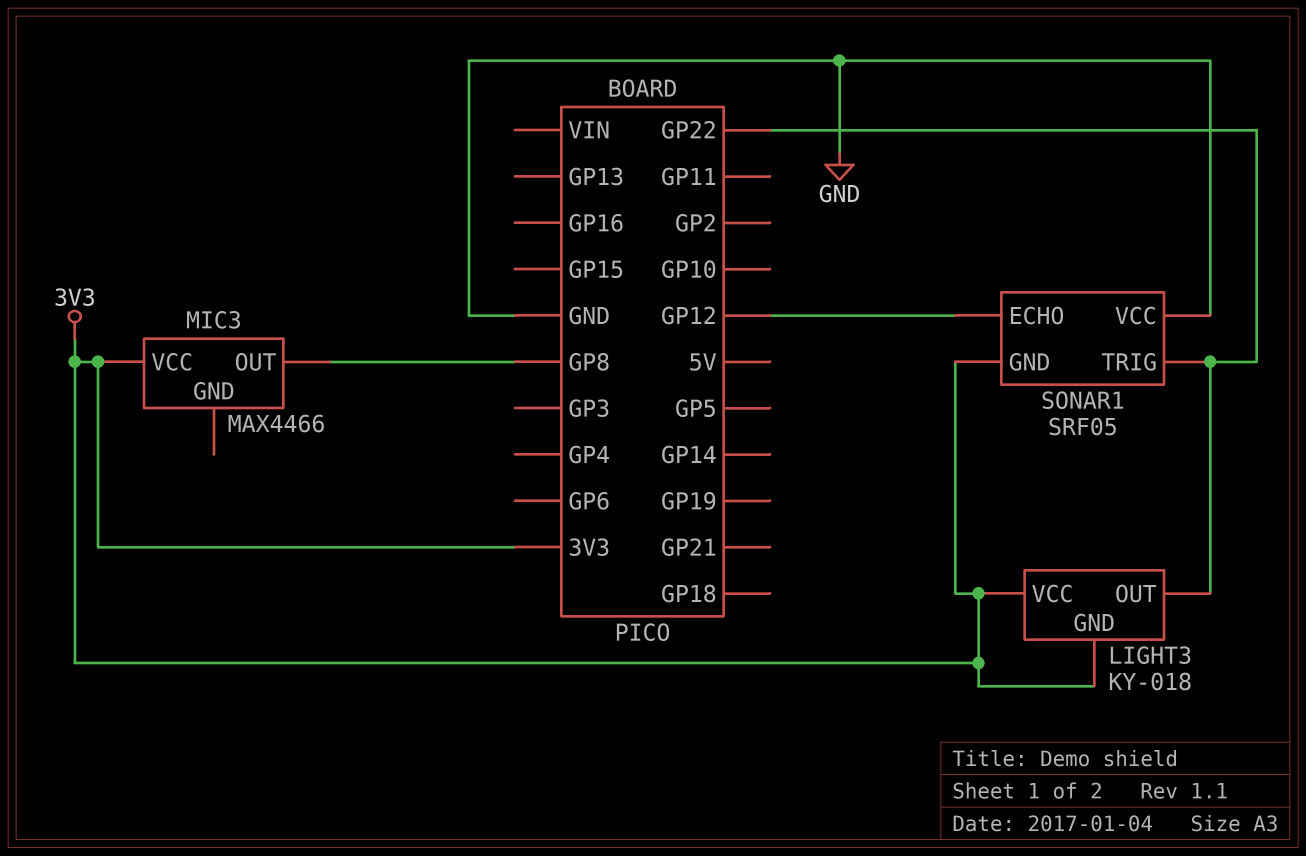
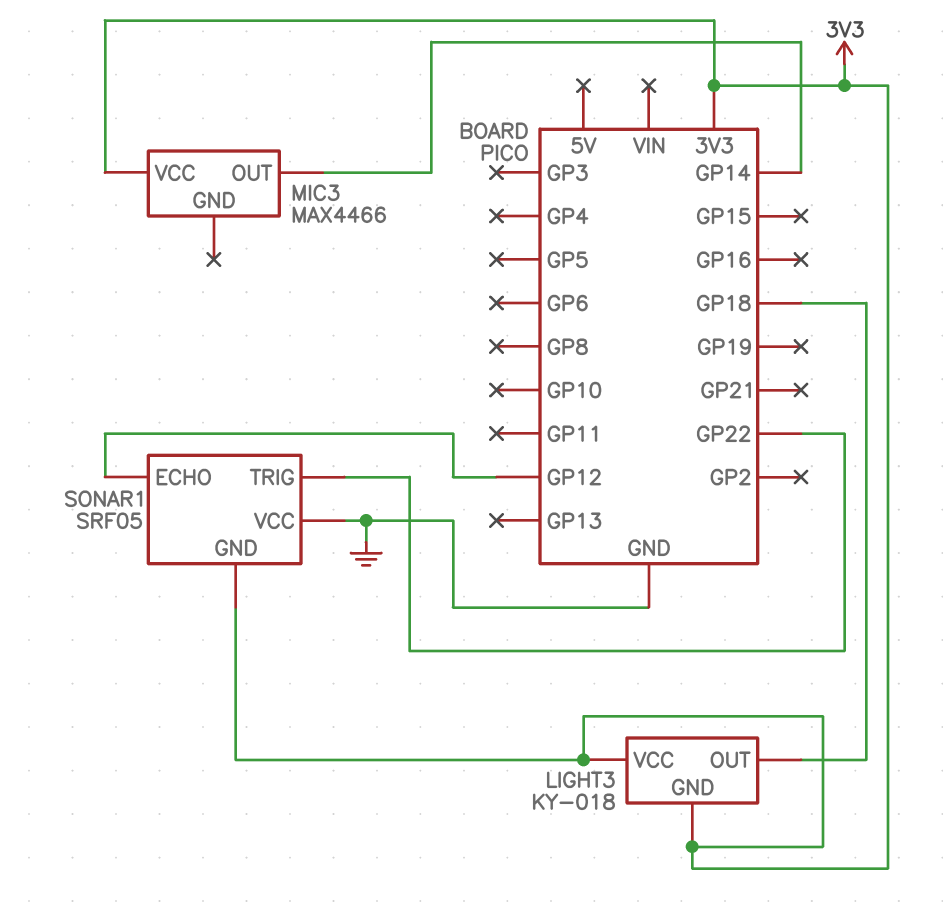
LIGHT3 pin OUT: GP22 -> GP18
MIC3 pin OUT: GP8 -> GP14

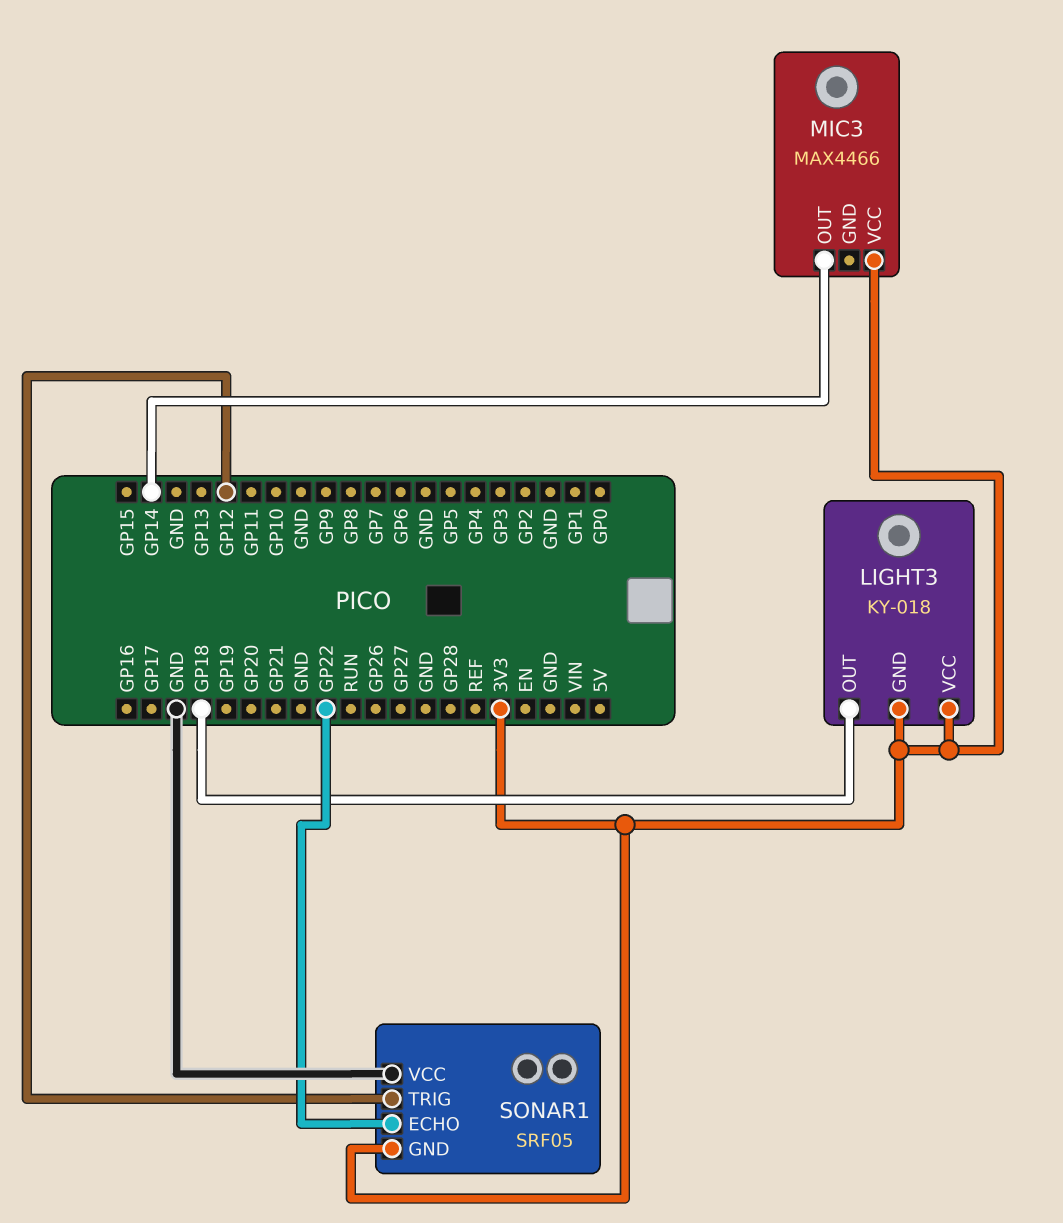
SONAR1 pin ECHO: GP12 -> GP22
SONAR1 pin TRIG: GP22 -> GP12

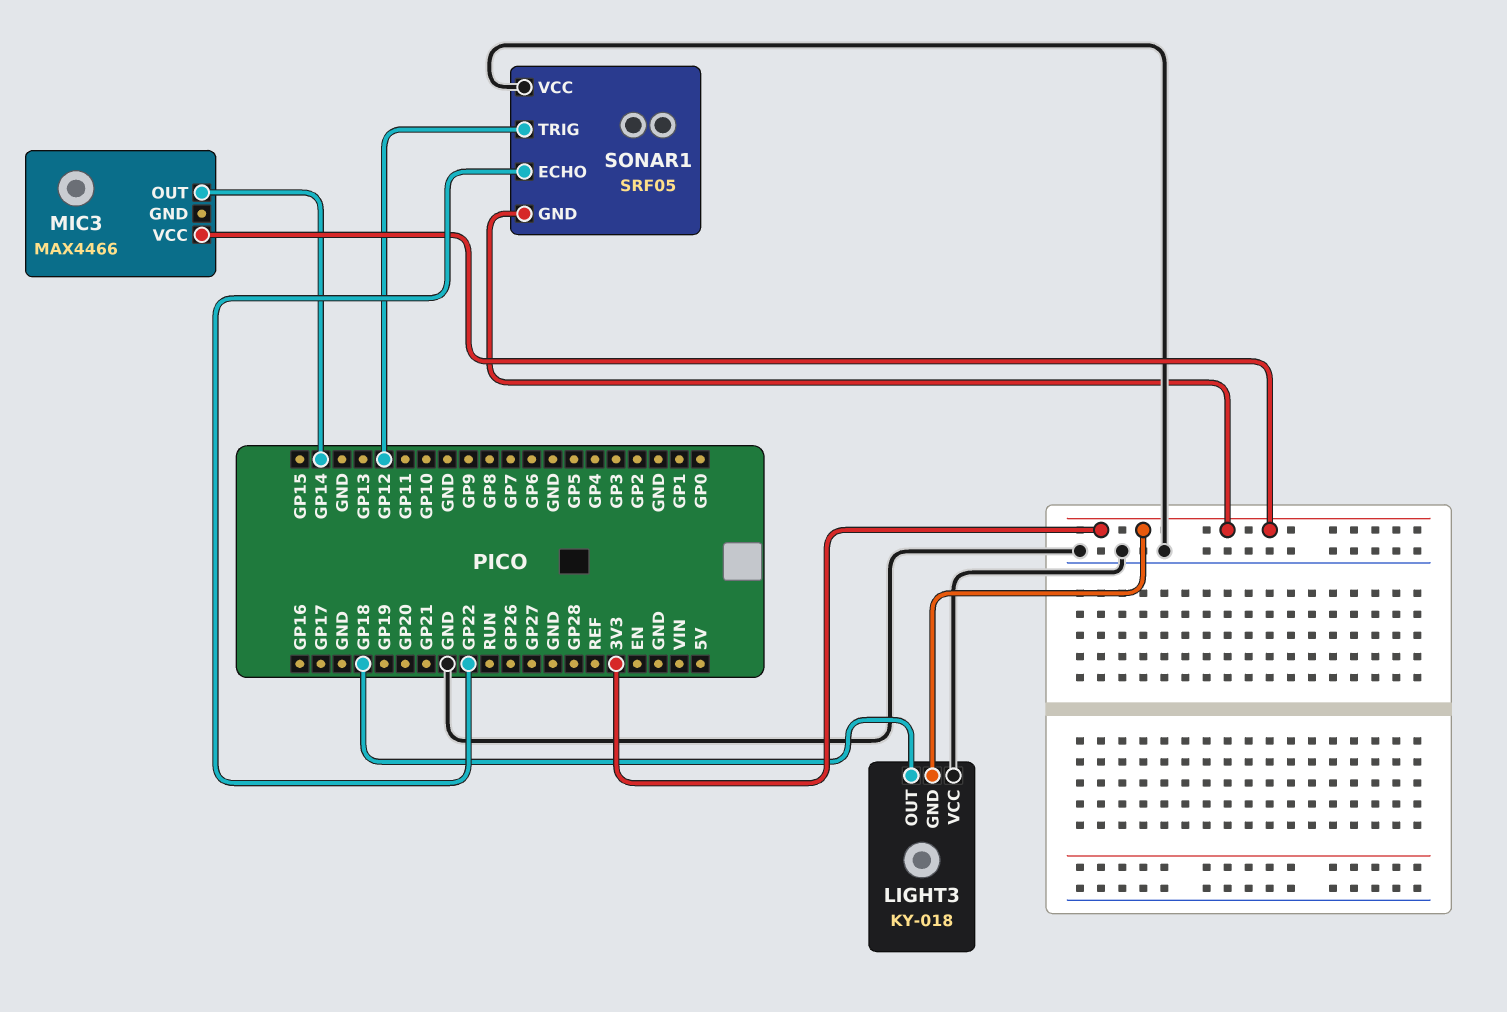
LIGHT3 pin VCC: 3V3 -> GND

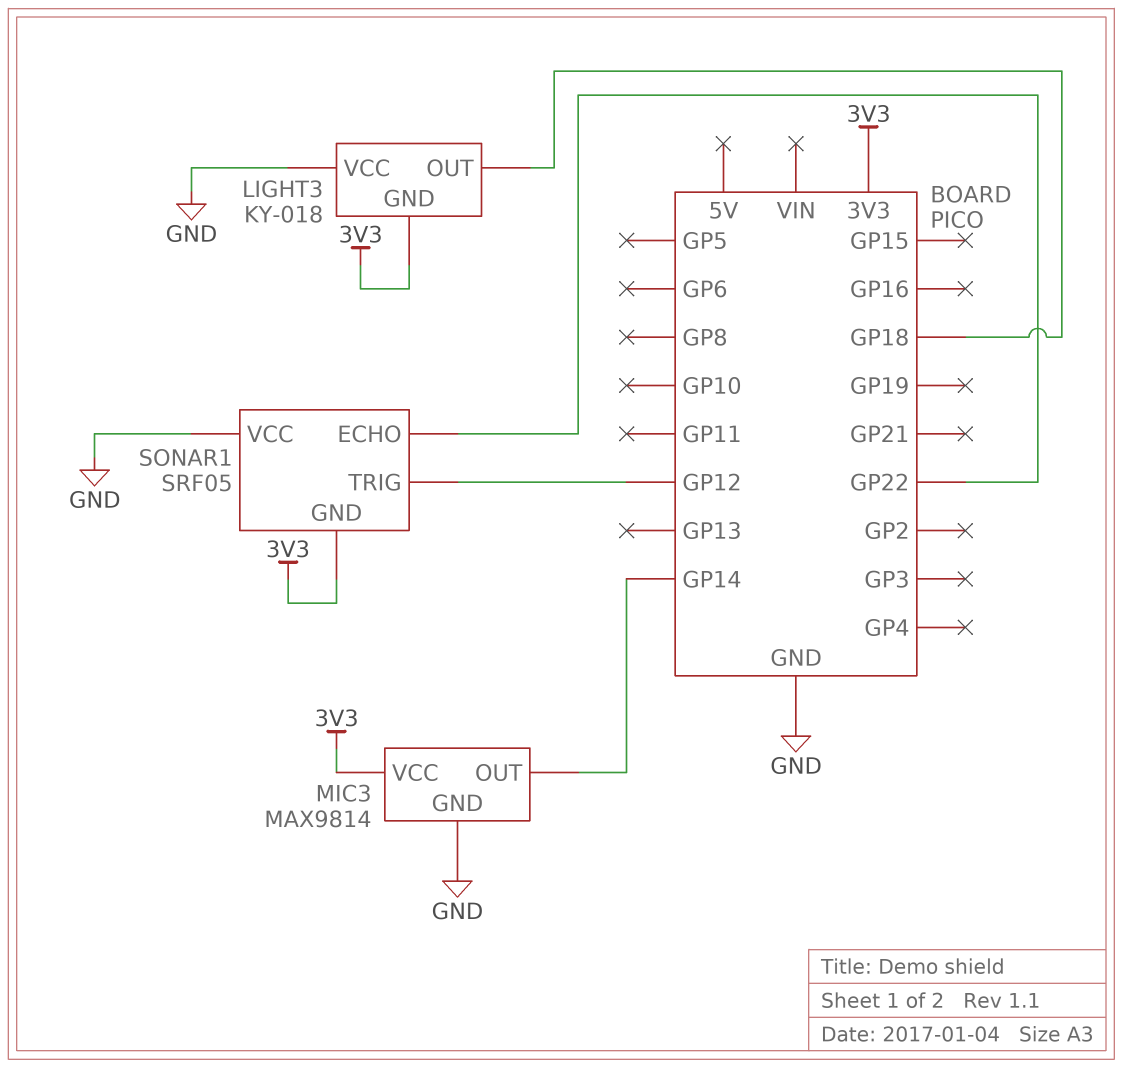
MIC3: MAX4466 -> MAX9814
MIC3 pin GND: none -> GND

